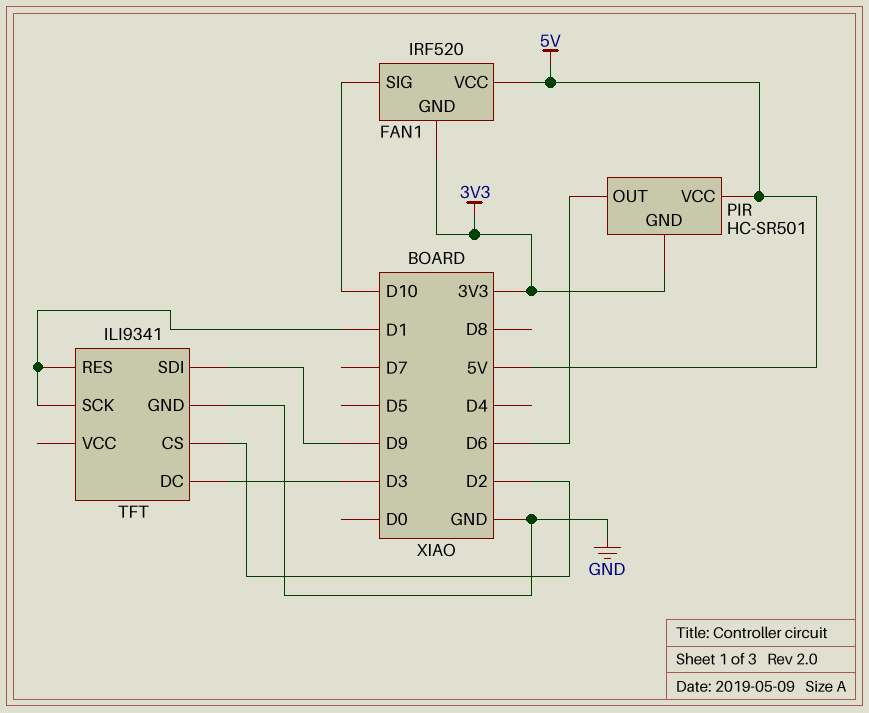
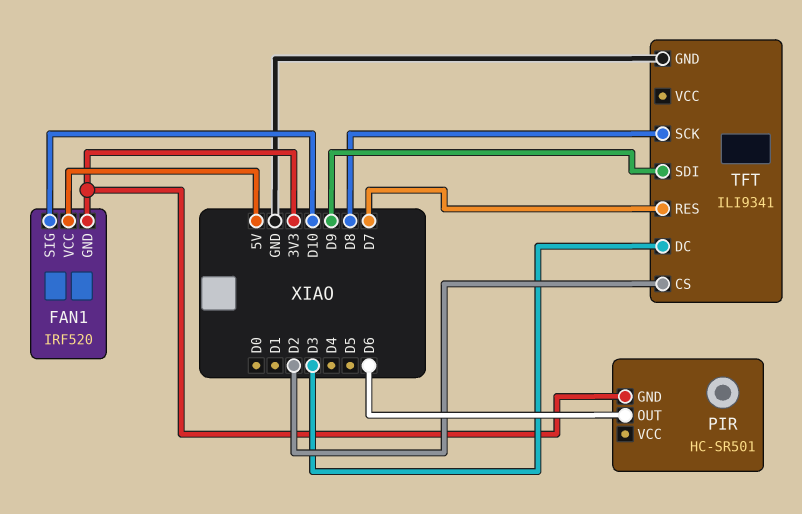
PIR pin VCC: 5V -> none
TFT pin RES: D1 -> D7
TFT pin SCK: D1 -> D8

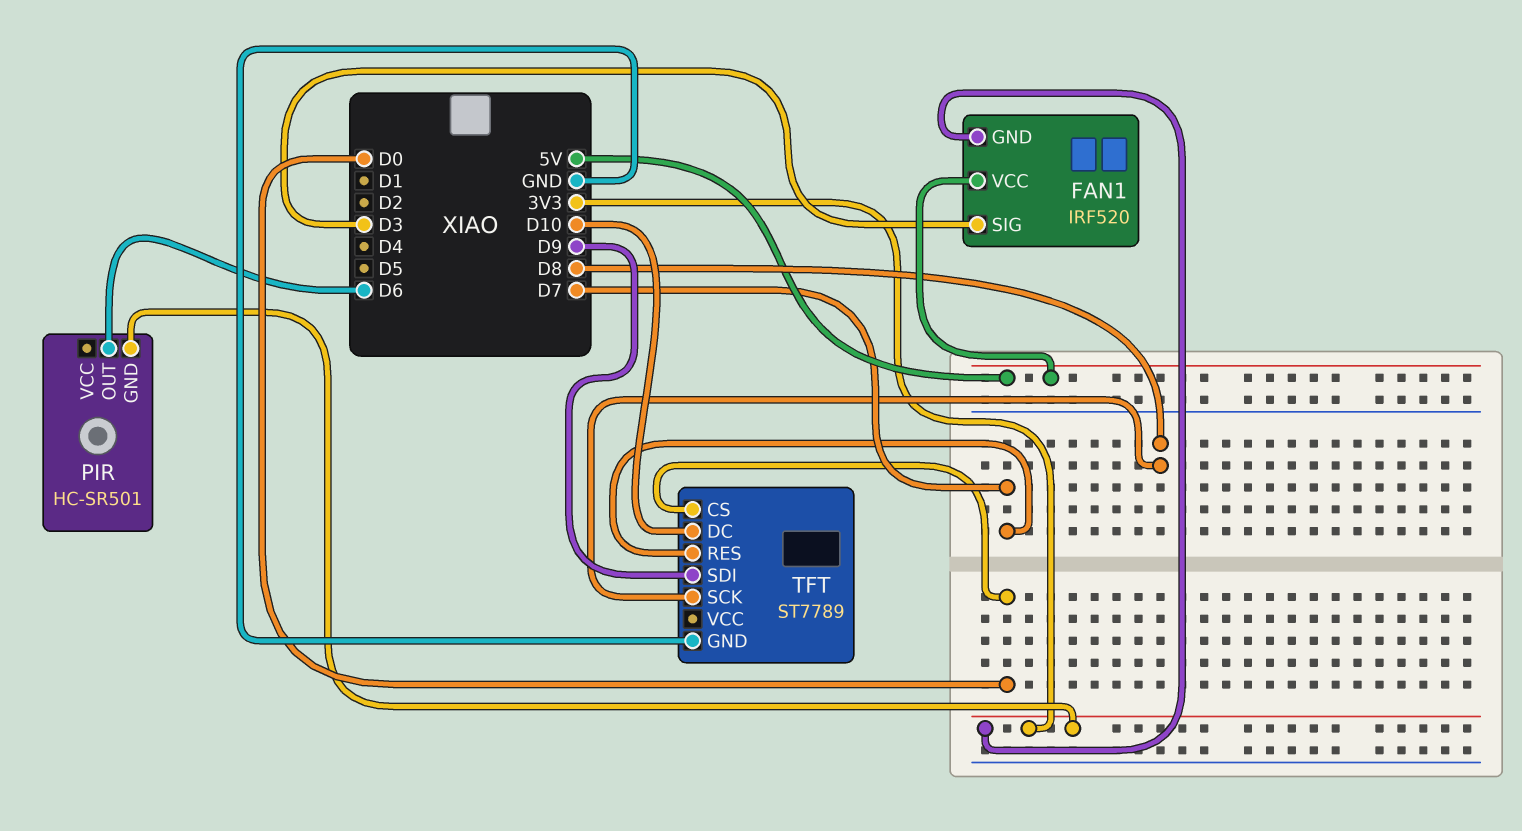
FAN1 pin SIG: D10 -> D3
TFT: ILI9341 -> ST7789
TFT pin CS: D2 -> D0
TFT pin DC: D3 -> D10

